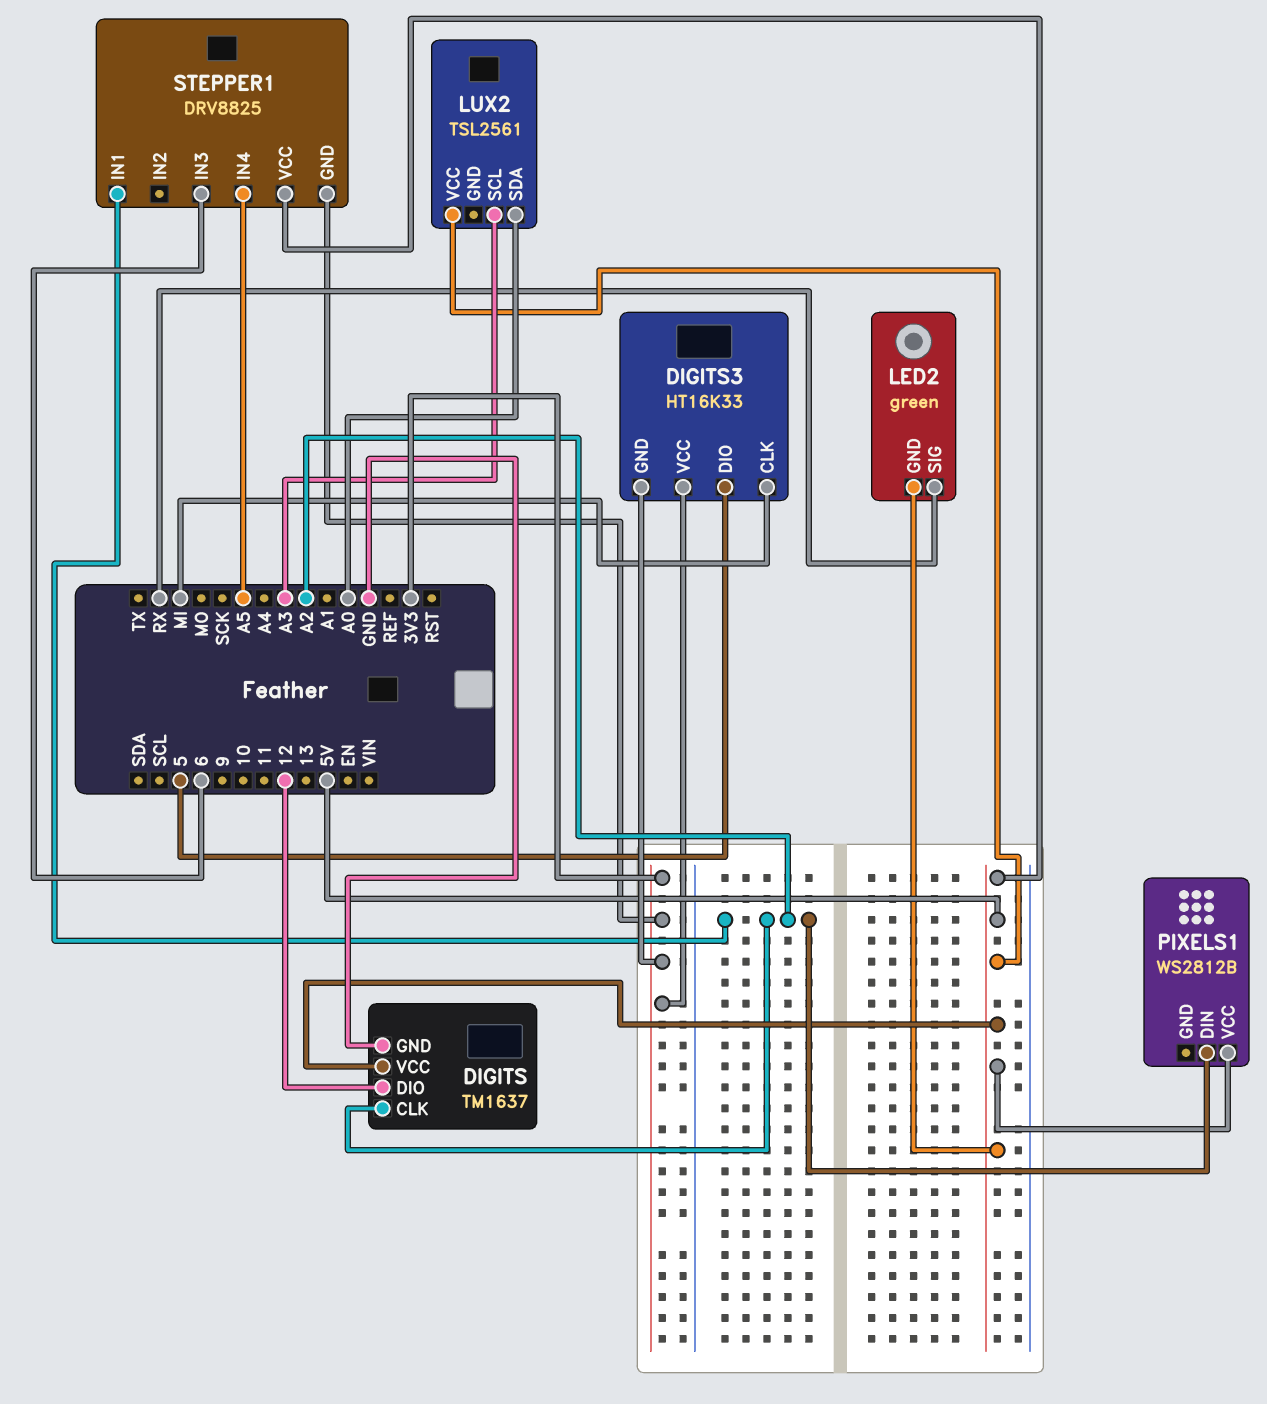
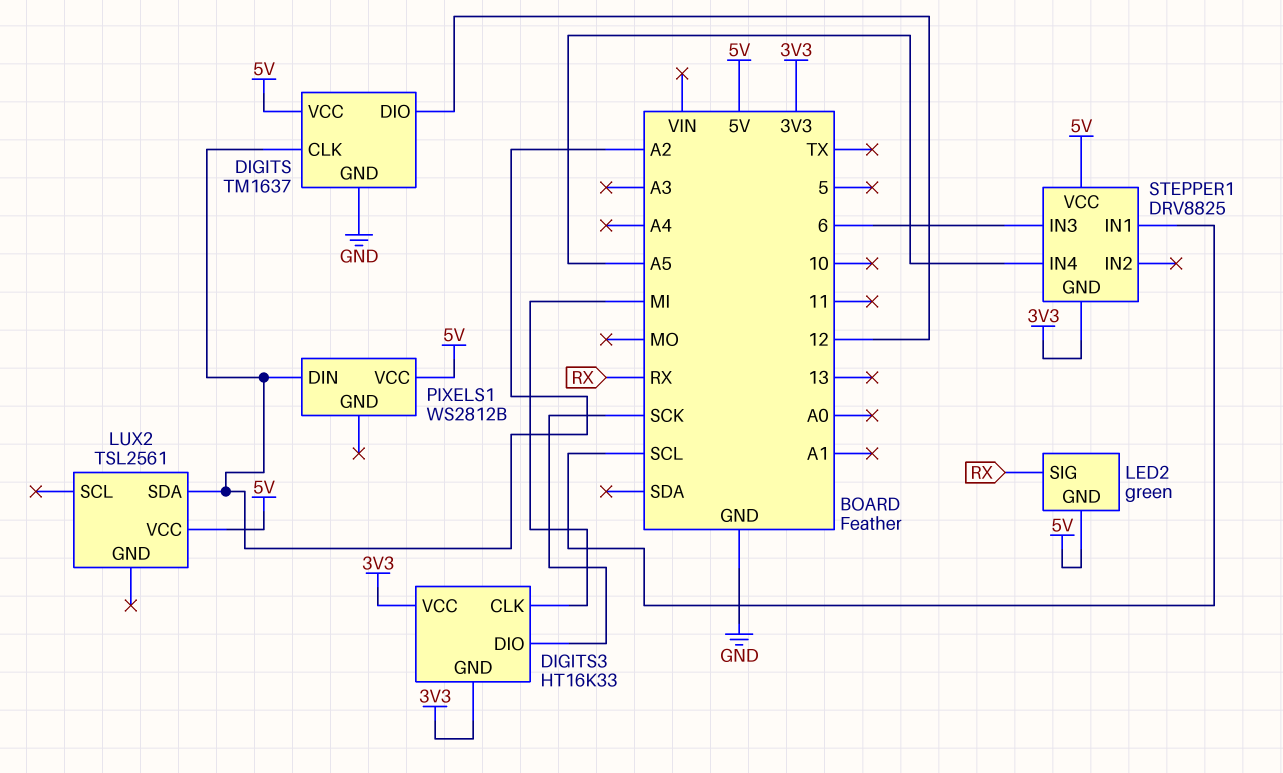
DIGITS3 pin DIO: 5 -> SCK
LUX2 pin SCL: A3 -> none
LUX2 pin SDA: A0 -> A2
STEPPER1 pin IN1: A2 -> SCL

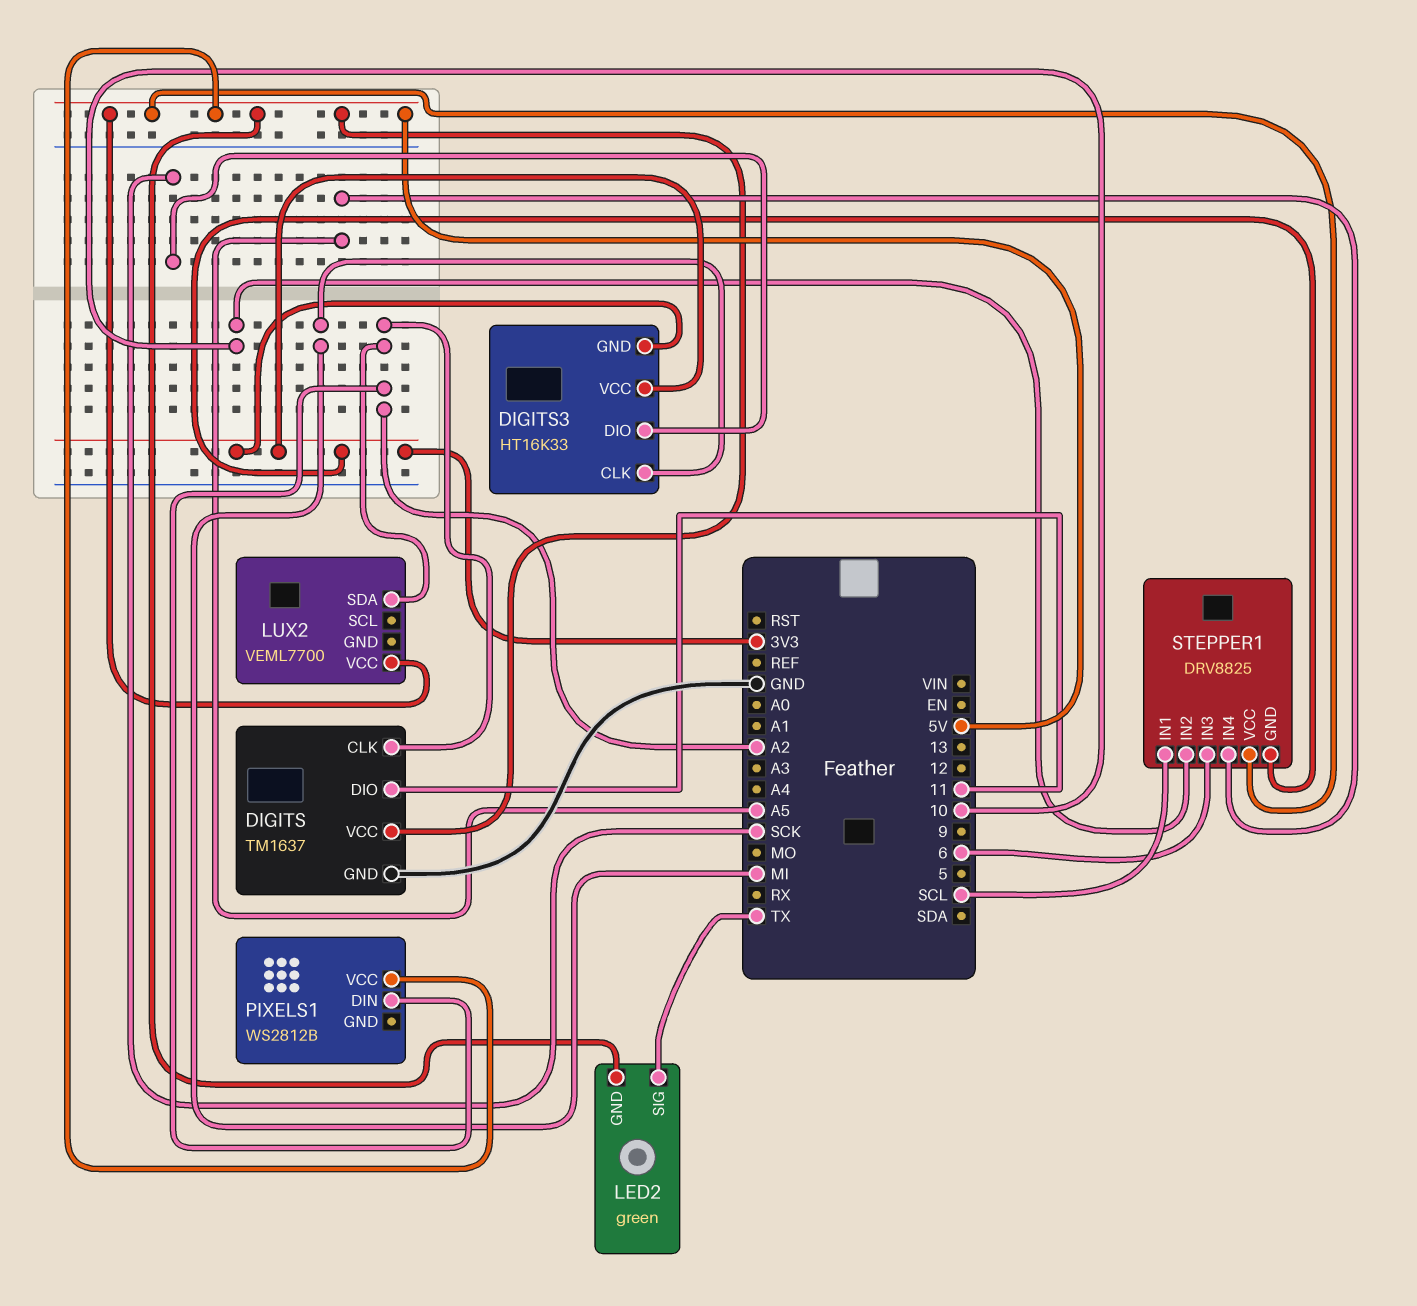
DIGITS pin DIO: 12 -> 11
LED2 pin SIG: RX -> TX
LUX2: TSL2561 -> VEML7700
STEPPER1 pin IN2: none -> 10

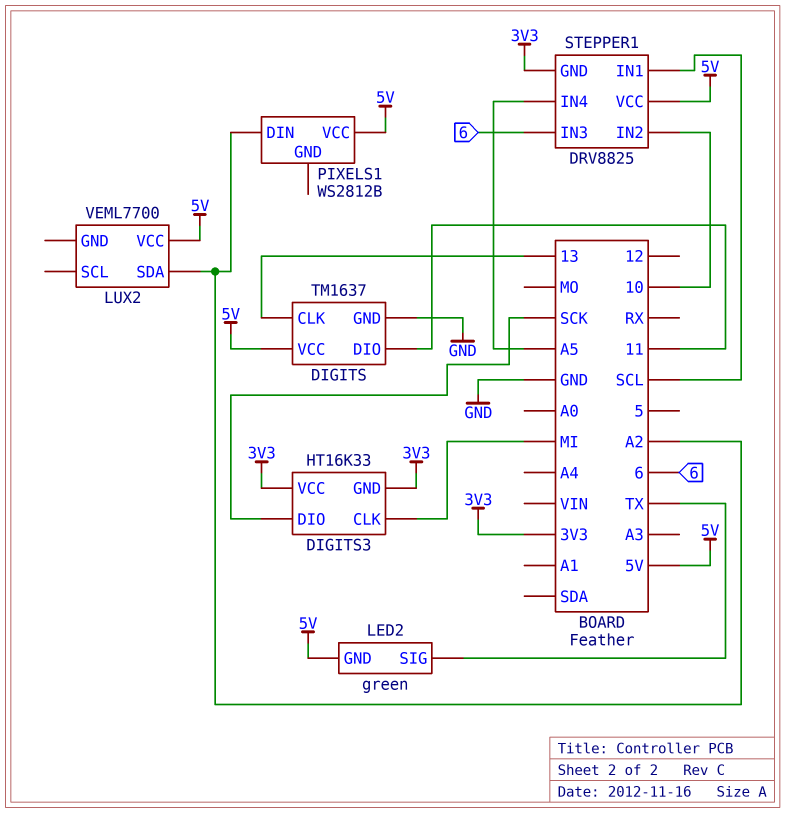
DIGITS pin CLK: A2 -> 13

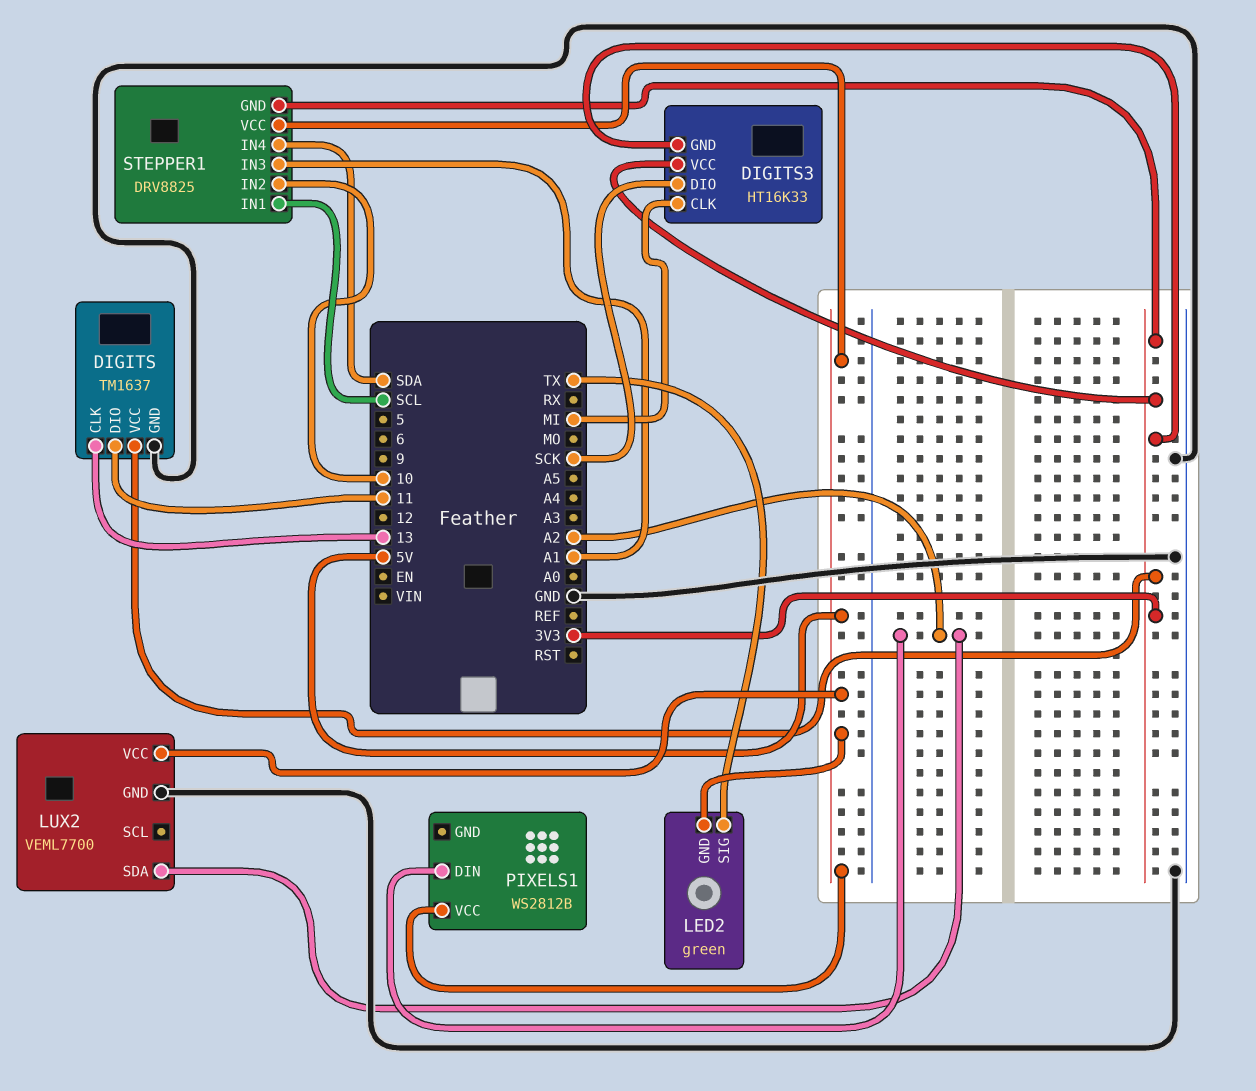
DIGITS pin VCC: 5V -> 3V3
LUX2 pin GND: none -> GND
STEPPER1 pin IN3: 6 -> A1
STEPPER1 pin IN4: A5 -> SDA

